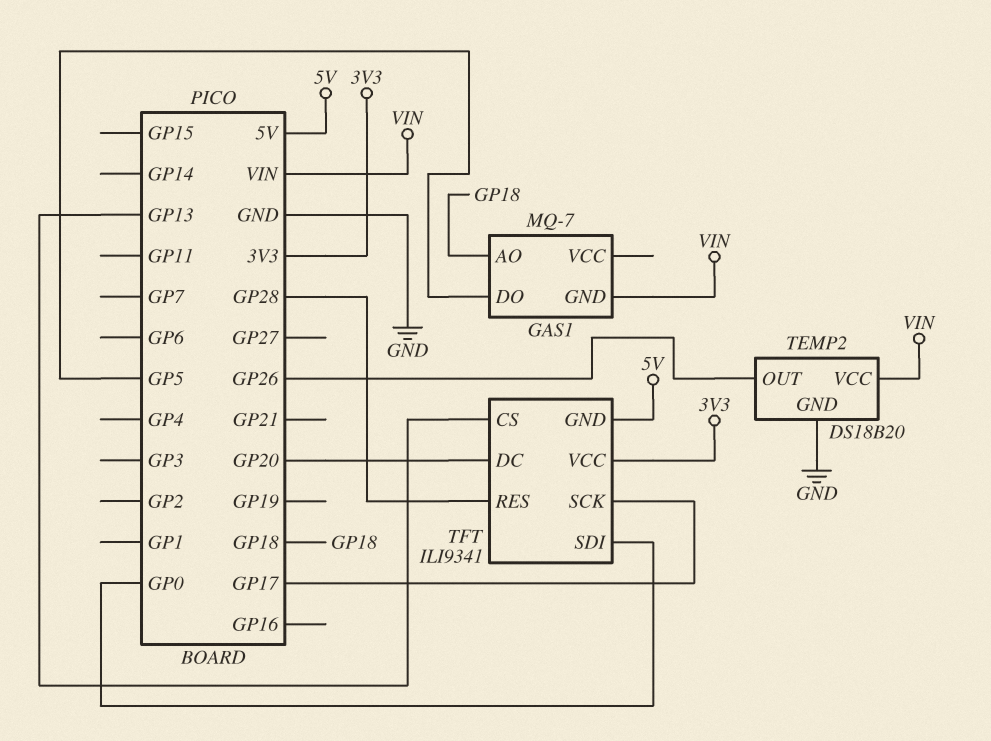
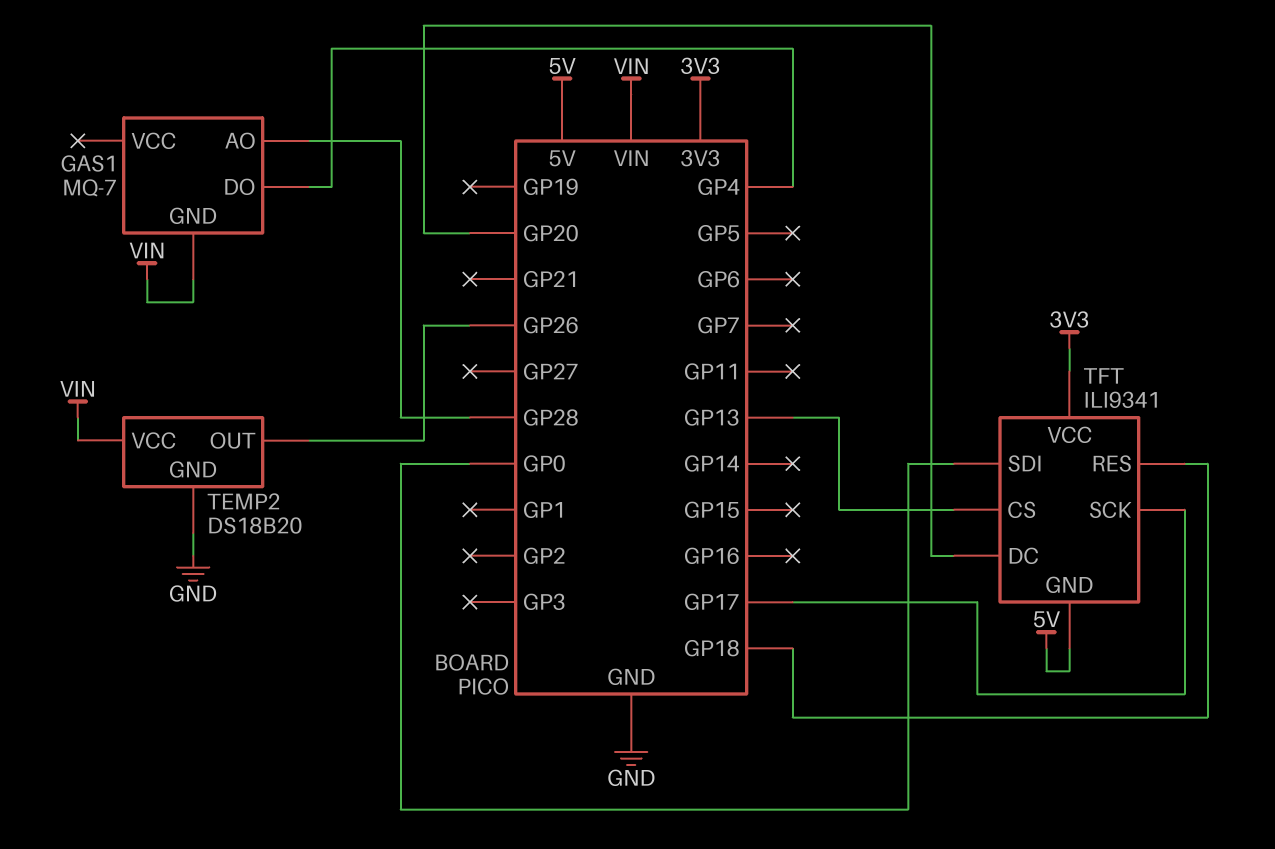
GAS1 pin AO: GP18 -> GP28
GAS1 pin DO: GP5 -> GP4
TFT pin RES: GP28 -> GP18

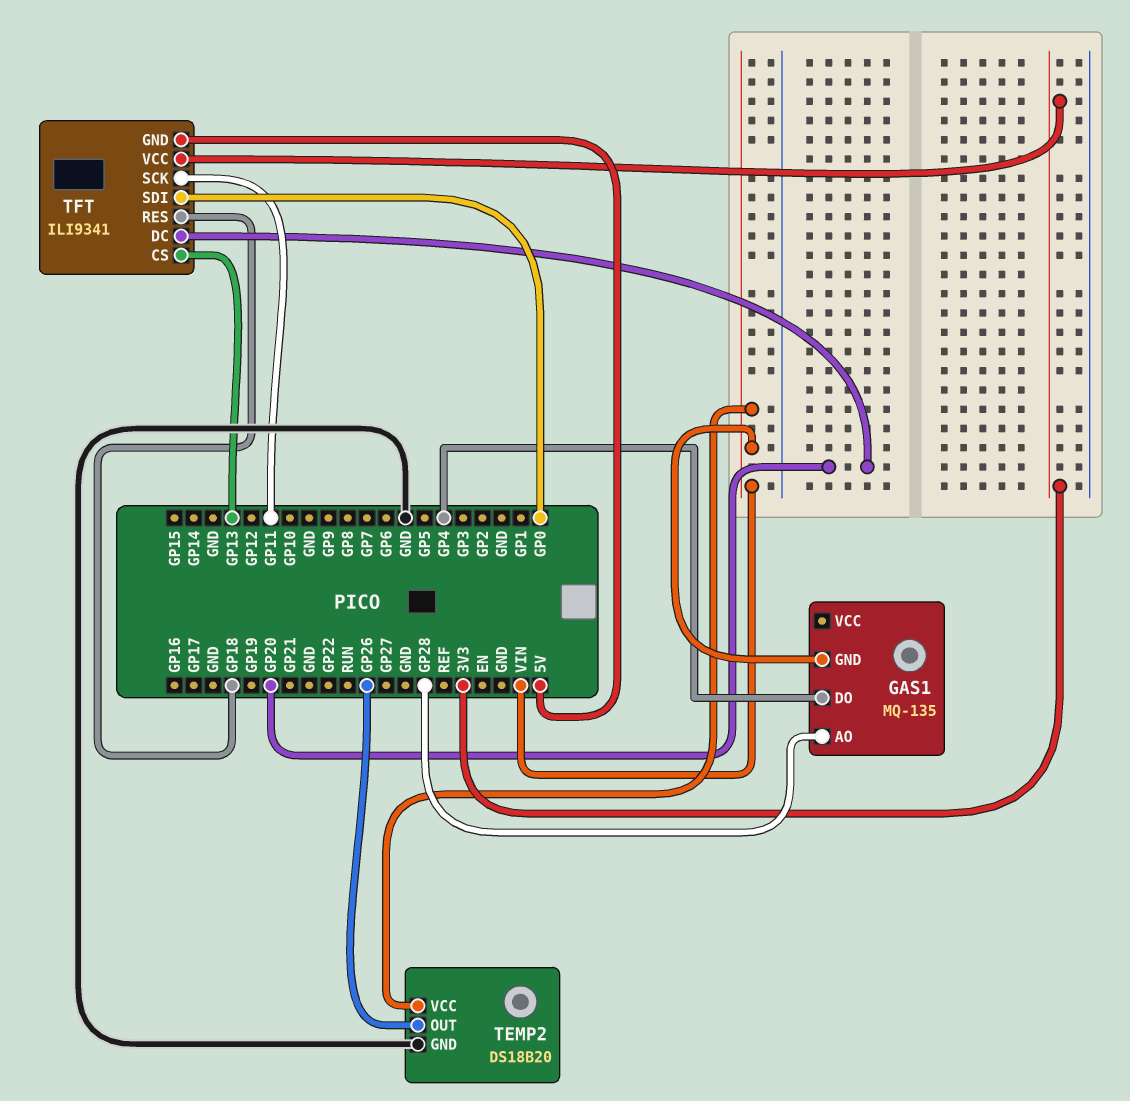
GAS1: MQ-7 -> MQ-135
TFT pin SCK: GP17 -> GP11

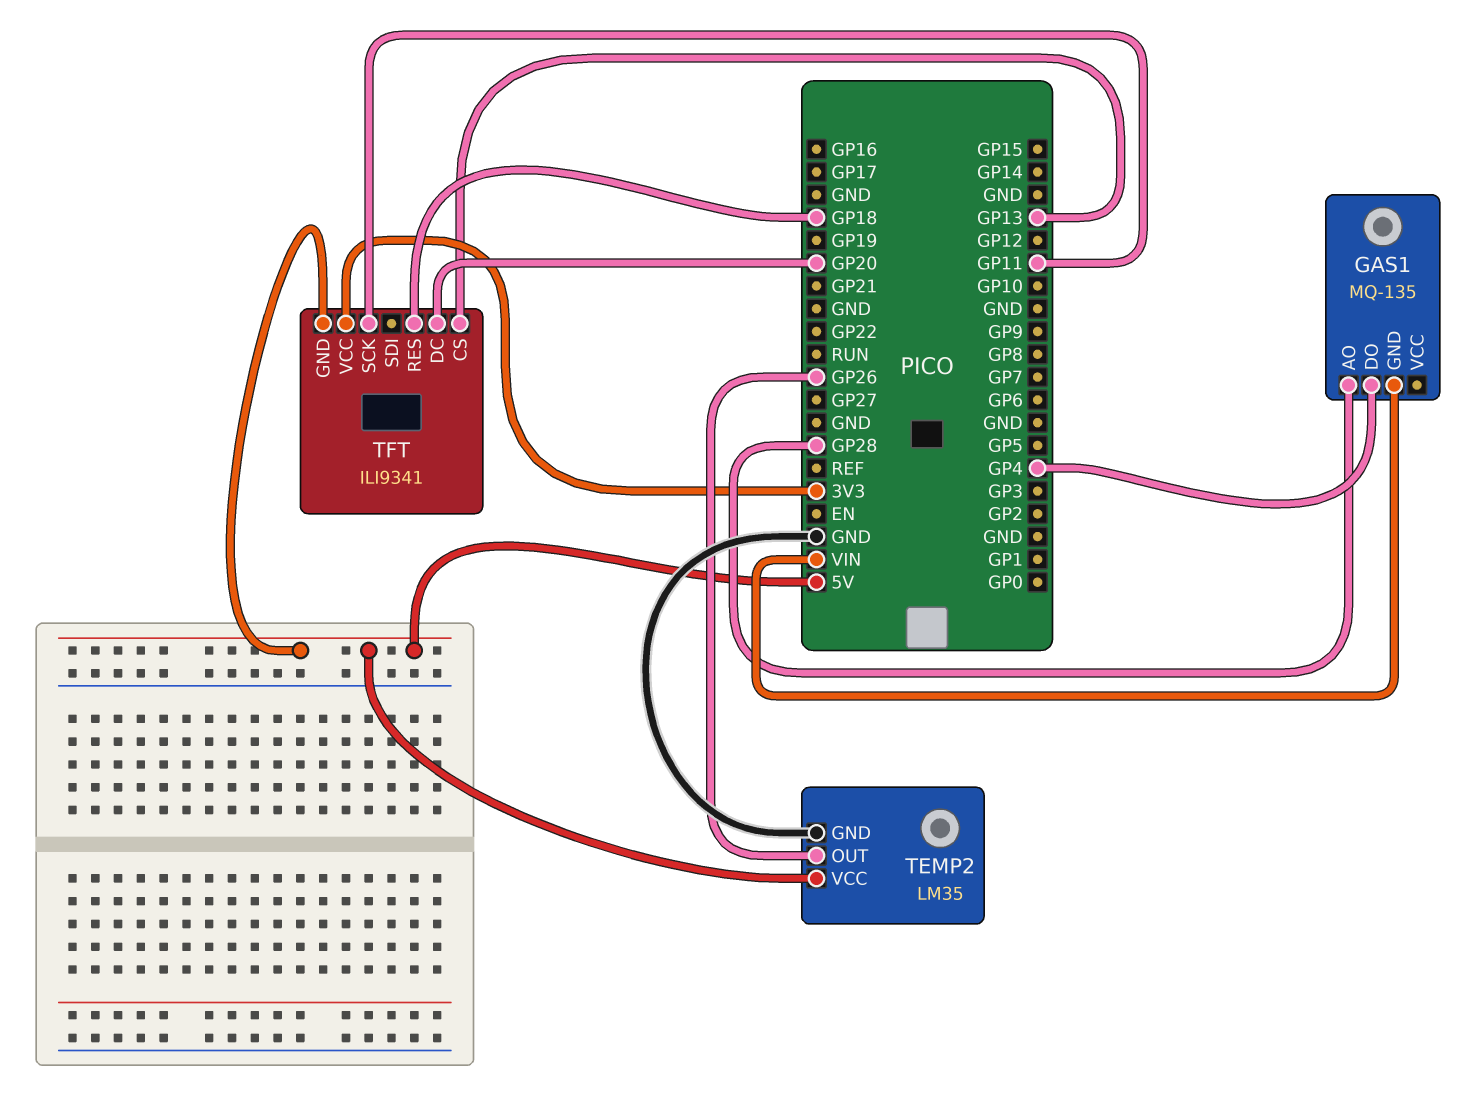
TEMP2: DS18B20 -> LM35
TEMP2 pin VCC: VIN -> 5V
TFT pin SDI: GP0 -> none

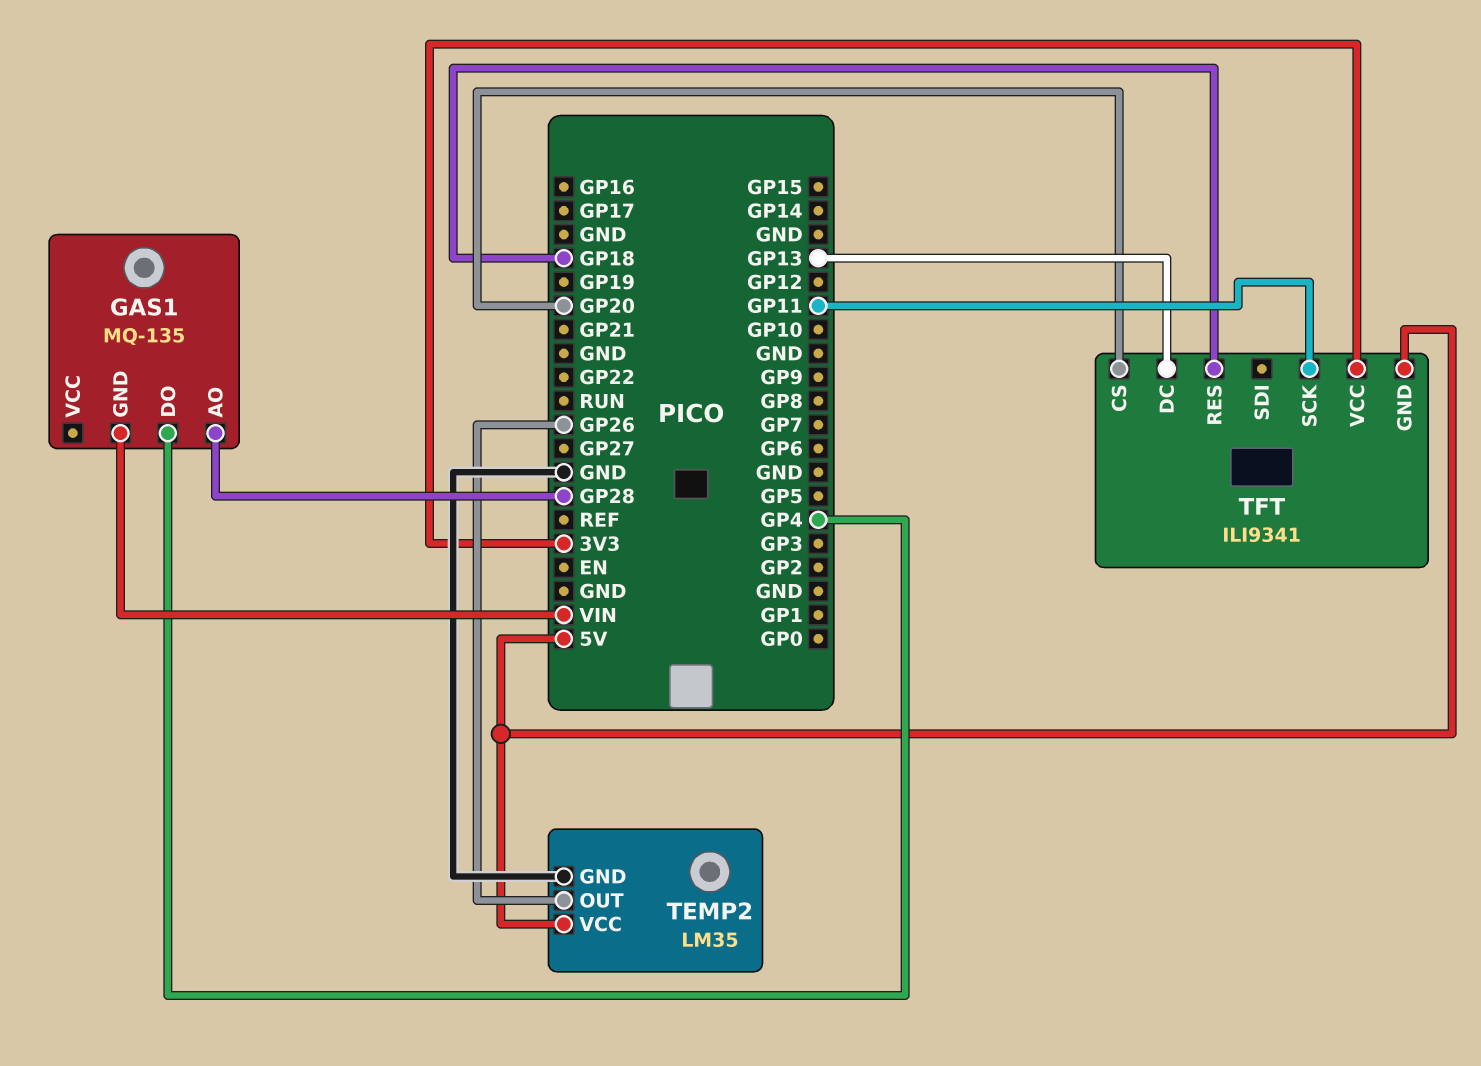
TFT pin CS: GP13 -> GP20
TFT pin DC: GP20 -> GP13

